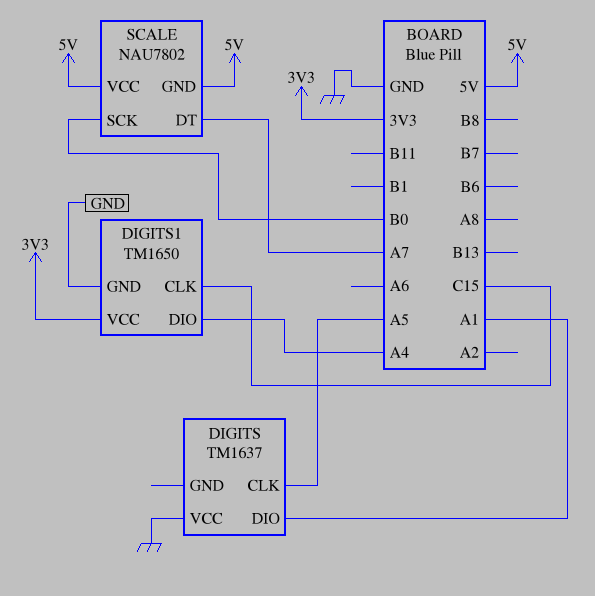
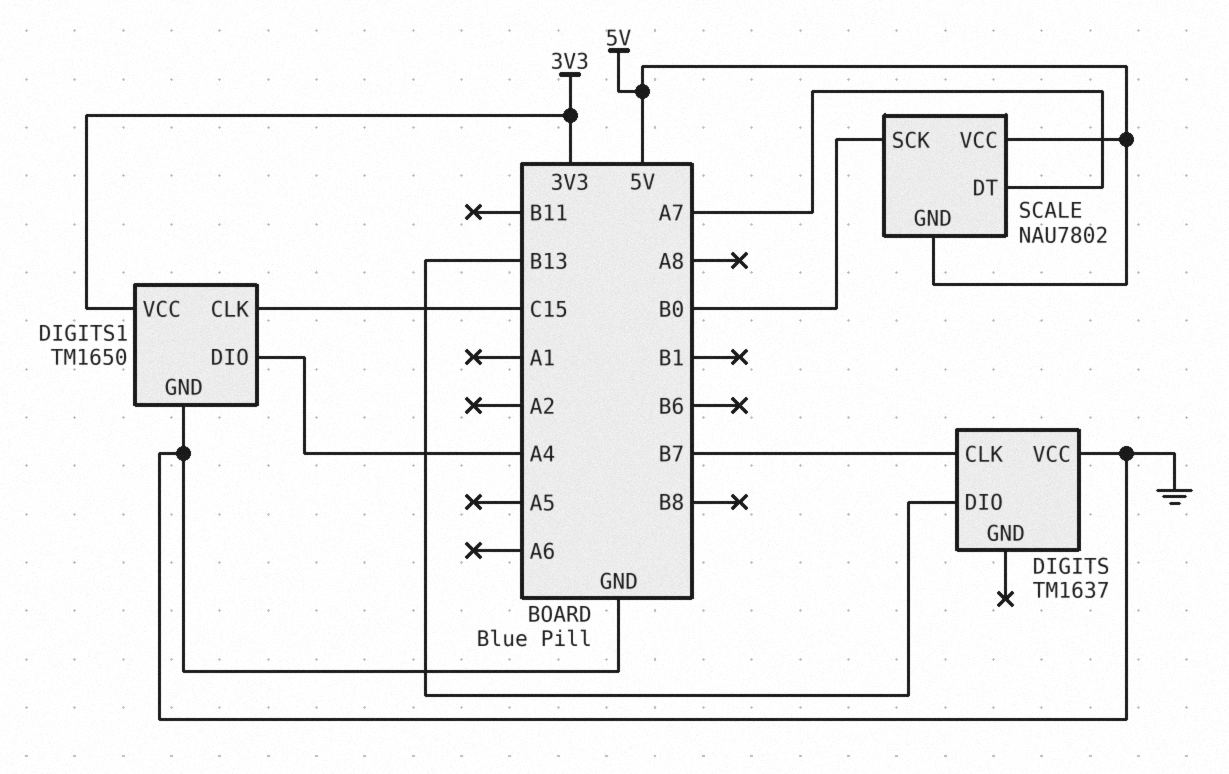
DIGITS pin CLK: A5 -> B7
DIGITS pin DIO: A1 -> B13

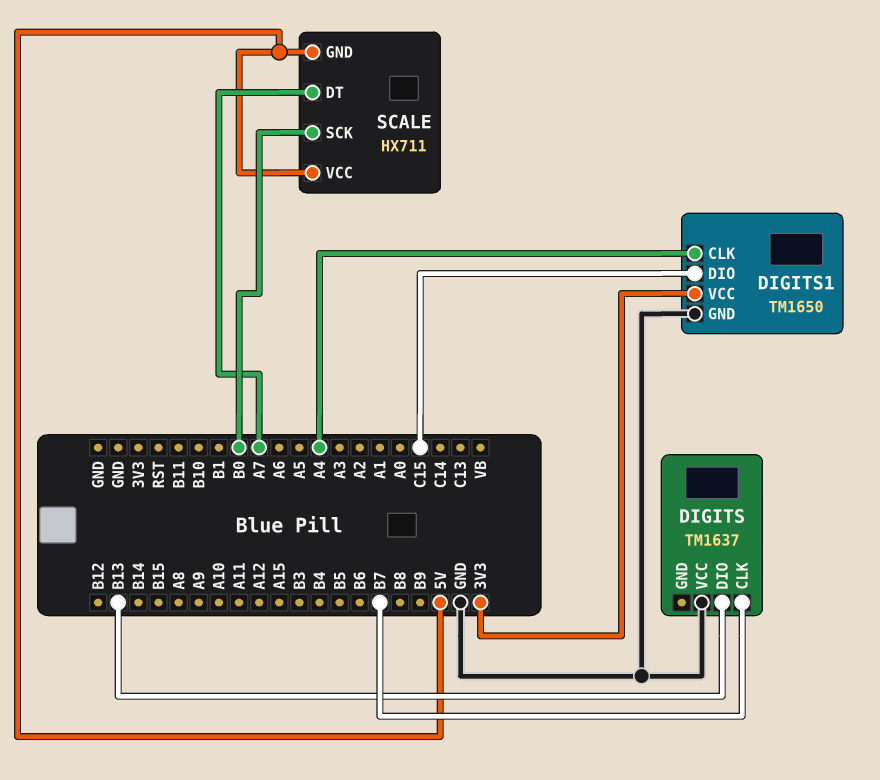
DIGITS1 pin CLK: C15 -> A4
DIGITS1 pin DIO: A4 -> C15
SCALE: NAU7802 -> HX711

